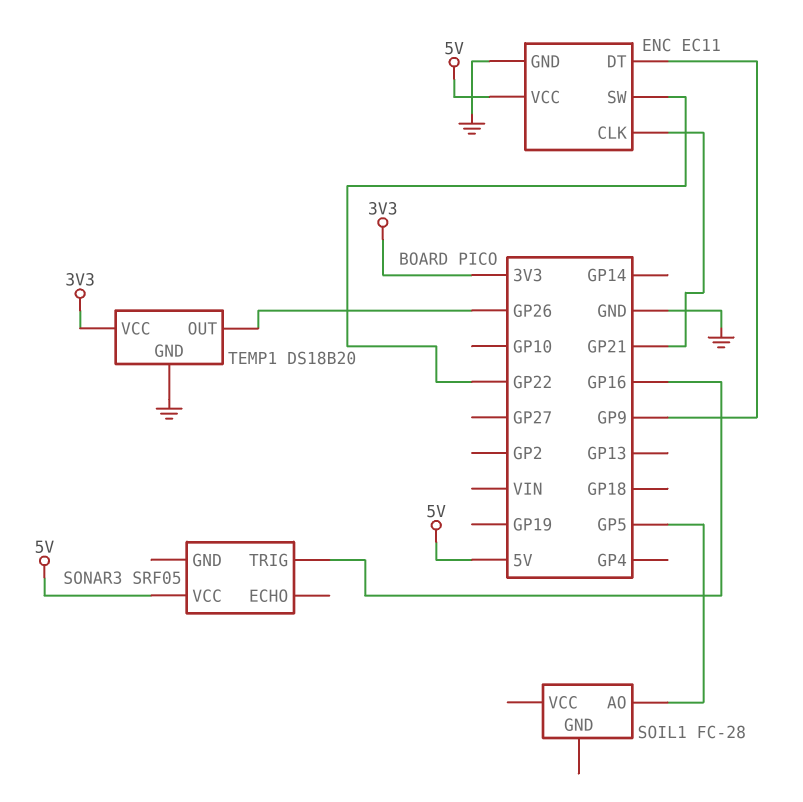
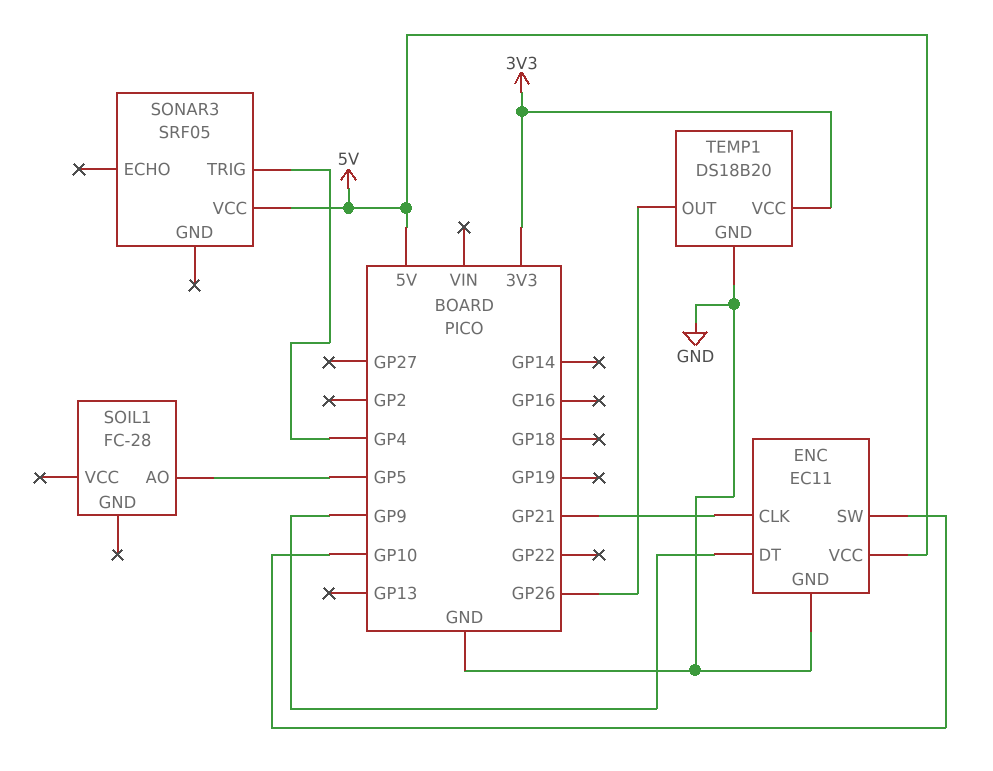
ENC pin SW: GP22 -> GP10
SONAR3 pin TRIG: GP16 -> GP4

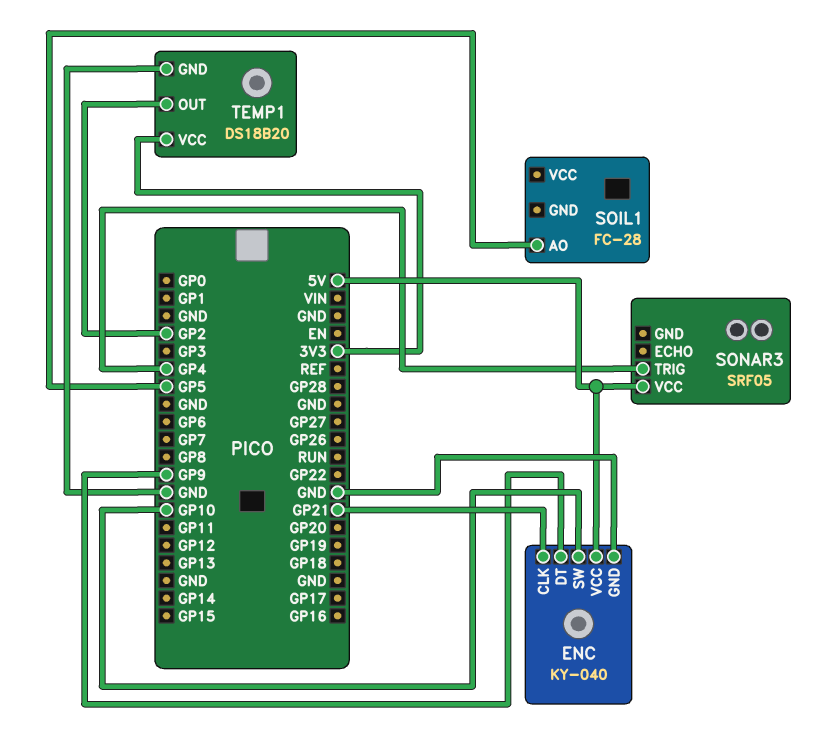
ENC: EC11 -> KY-040
TEMP1 pin OUT: GP26 -> GP2

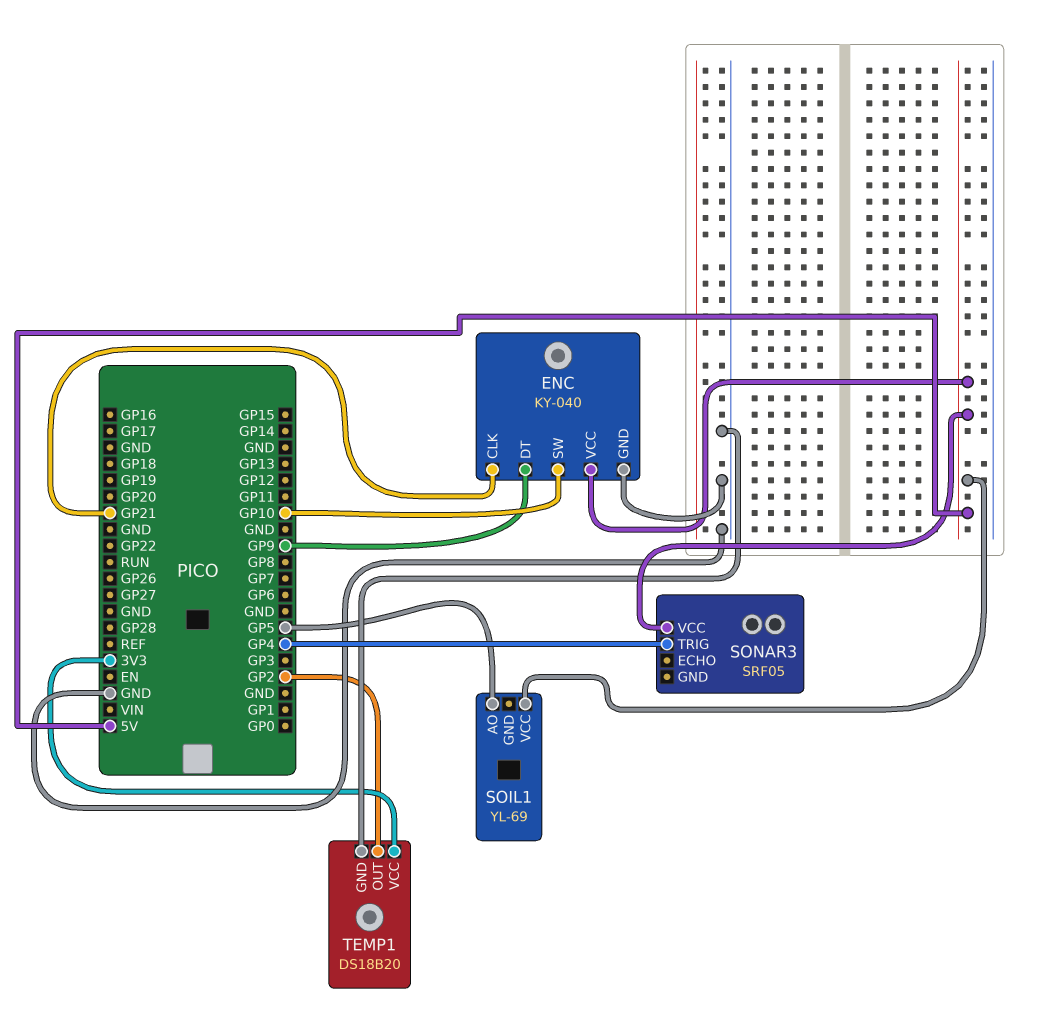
SOIL1: FC-28 -> YL-69
SOIL1 pin VCC: none -> 5V

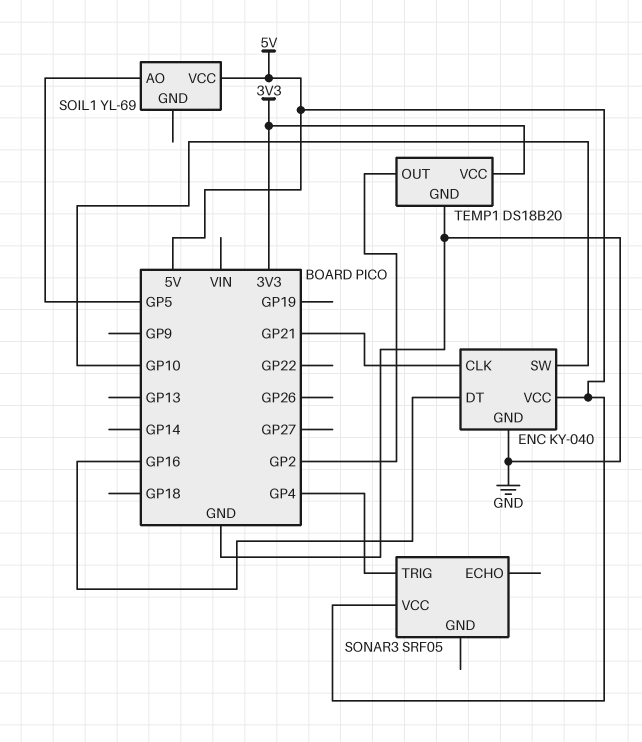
ENC pin DT: GP9 -> GP16

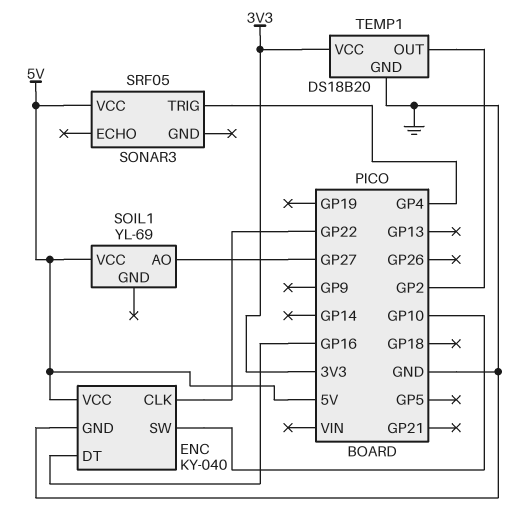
ENC pin CLK: GP21 -> GP22
SOIL1 pin AO: GP5 -> GP27

